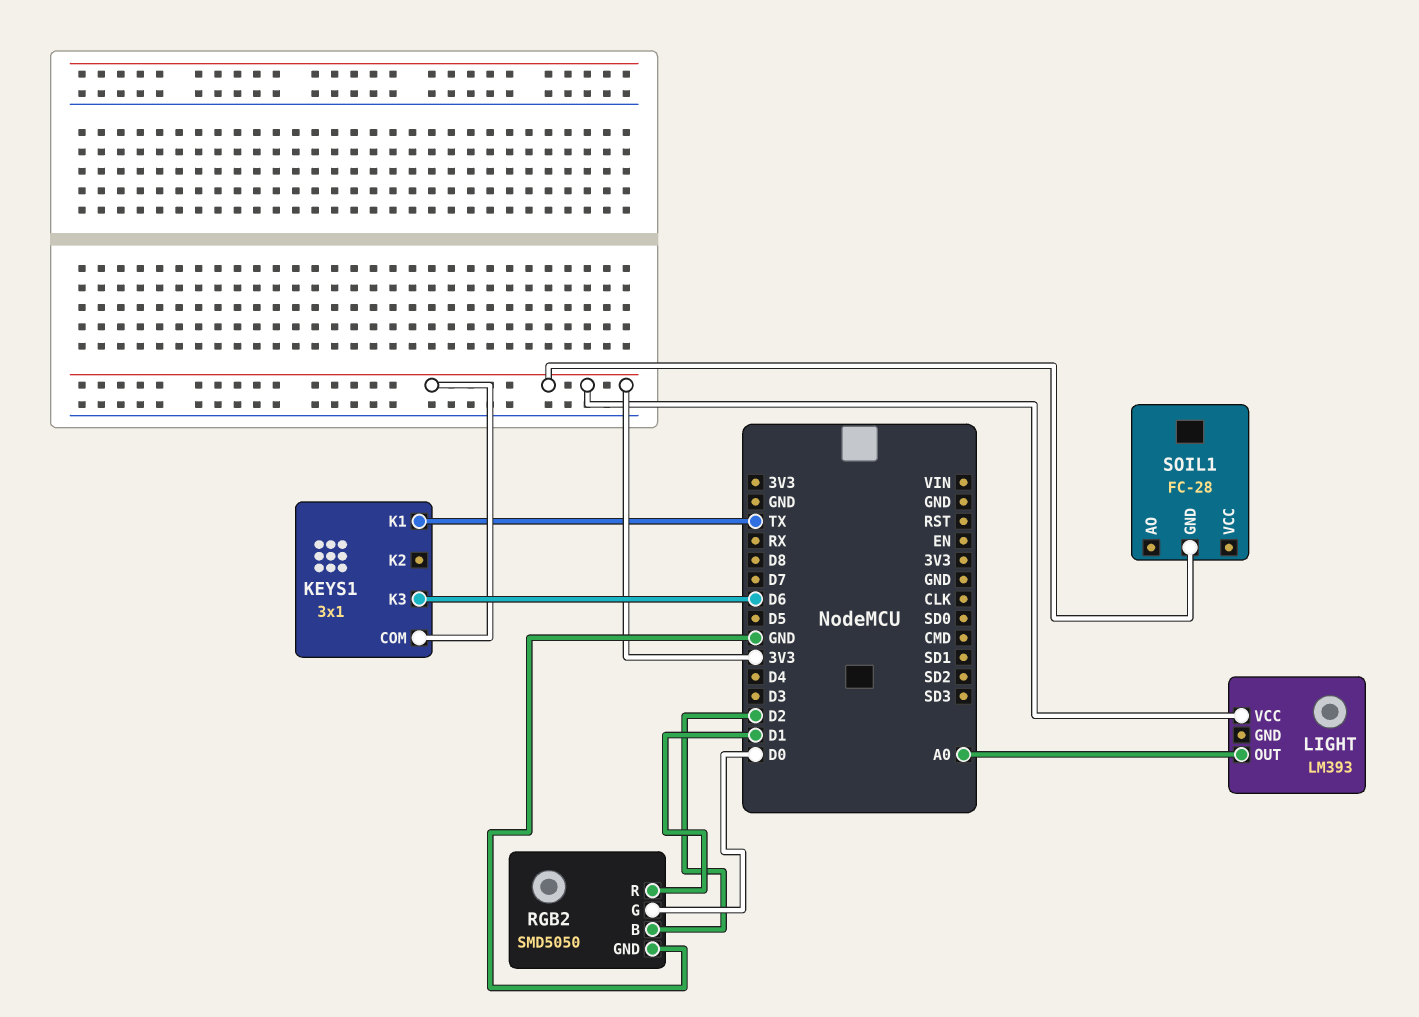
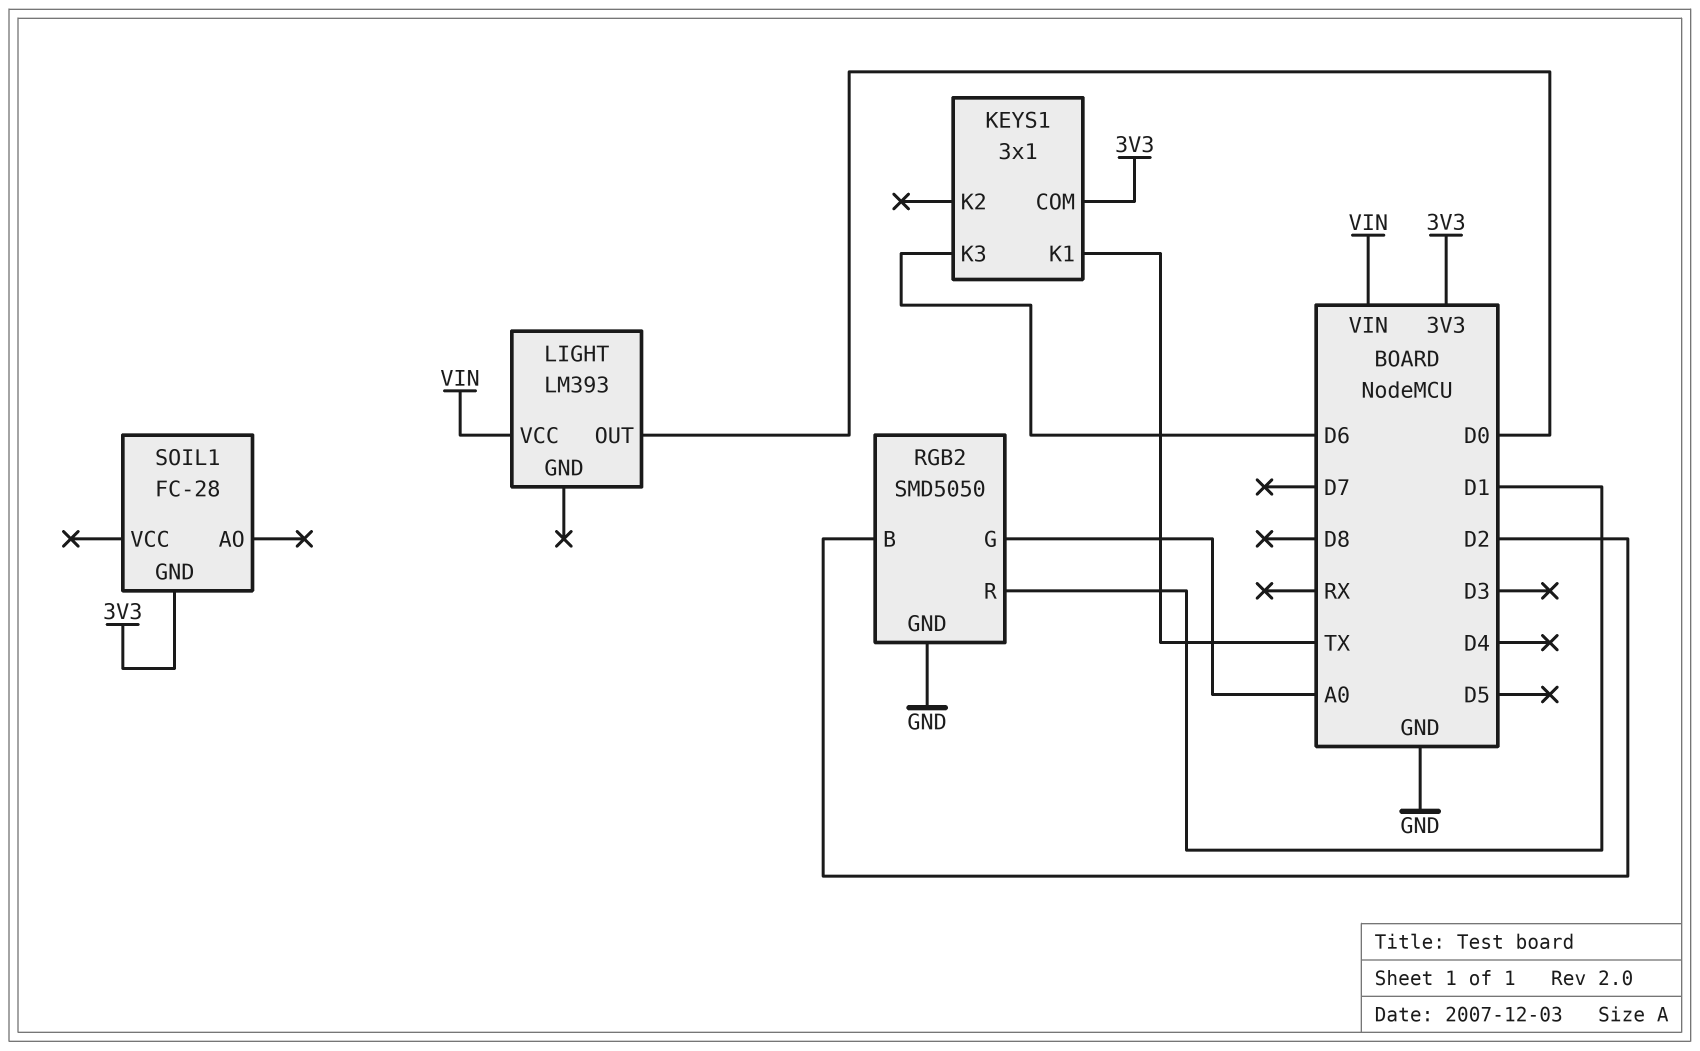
LIGHT pin OUT: A0 -> D0
LIGHT pin VCC: 3V3 -> VIN
RGB2 pin G: D0 -> A0

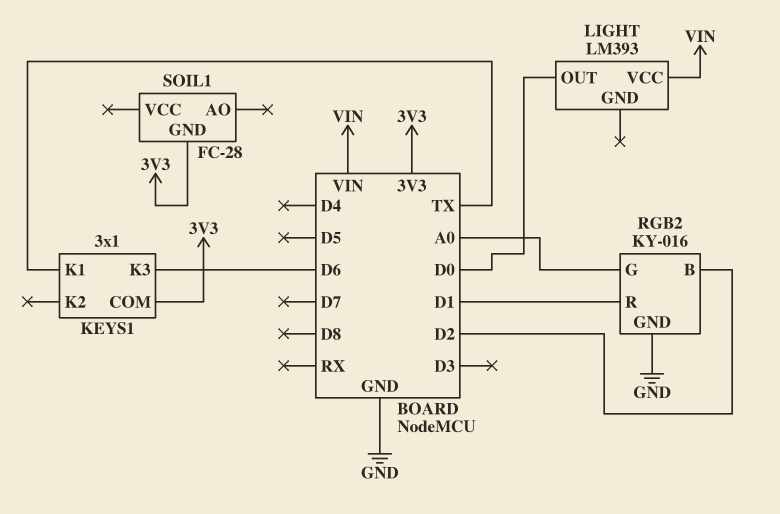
RGB2: SMD5050 -> KY-016

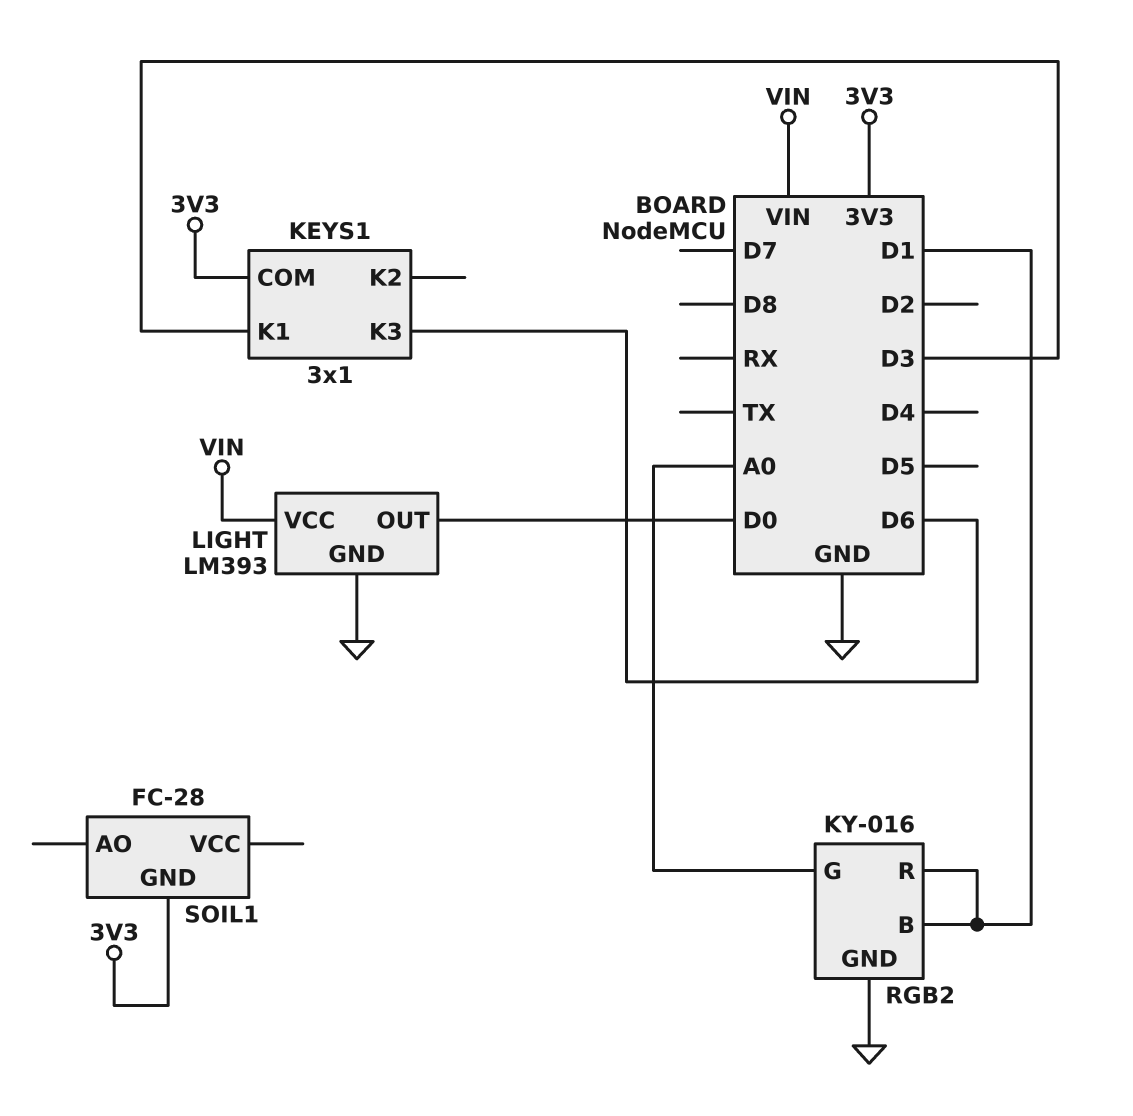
KEYS1 pin K1: TX -> D3
LIGHT pin GND: none -> GND
RGB2 pin B: D2 -> D1

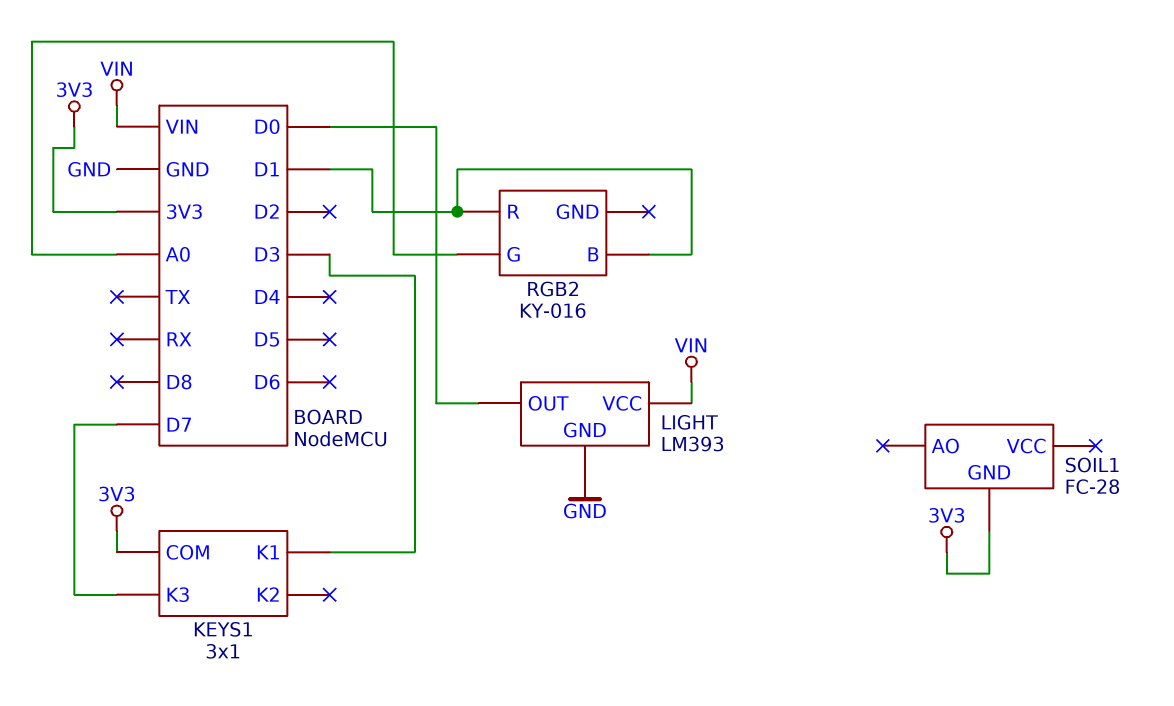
KEYS1 pin K3: D6 -> D7
RGB2 pin GND: GND -> none

